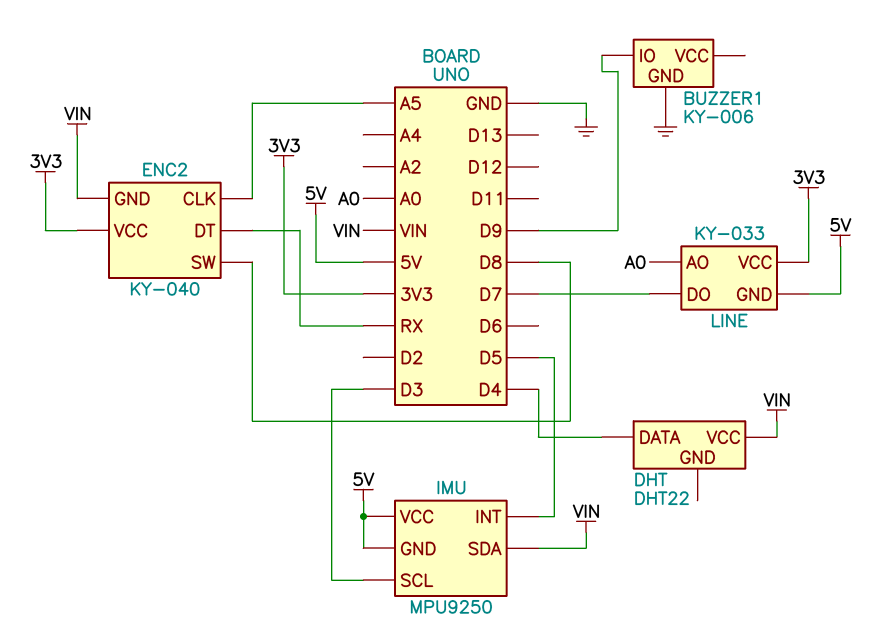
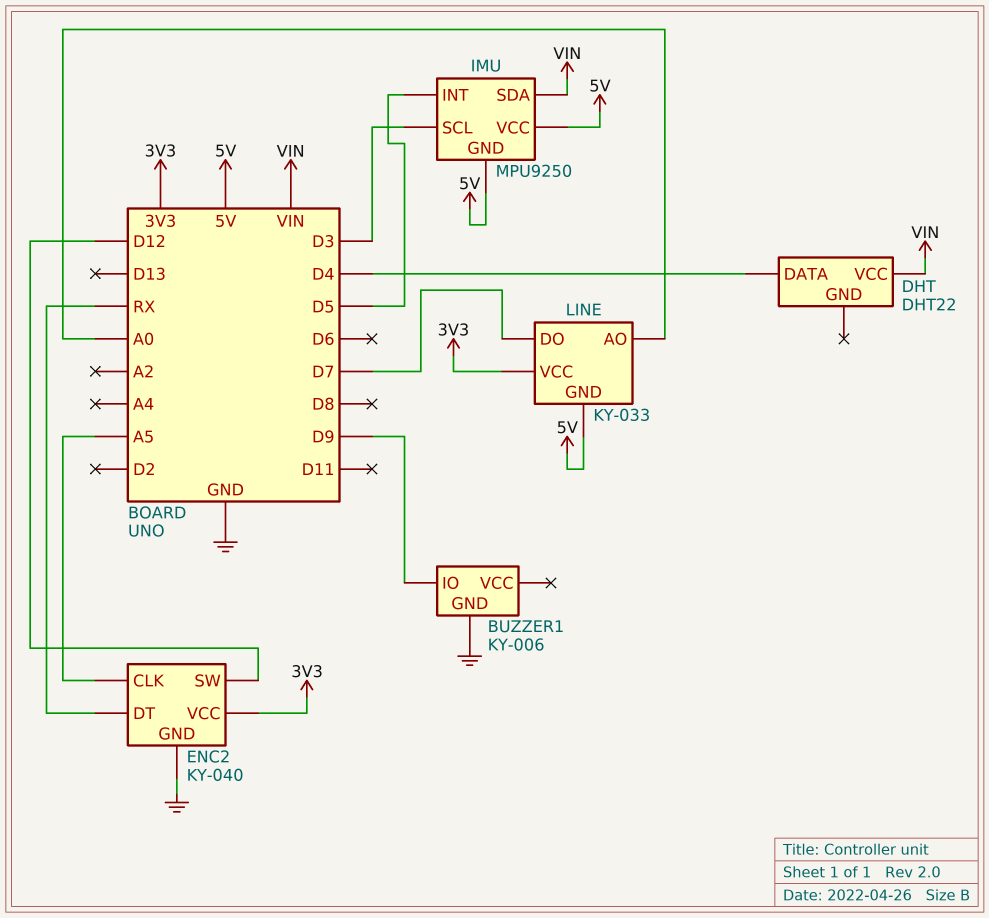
ENC2 pin GND: VIN -> GND
ENC2 pin SW: D8 -> D12

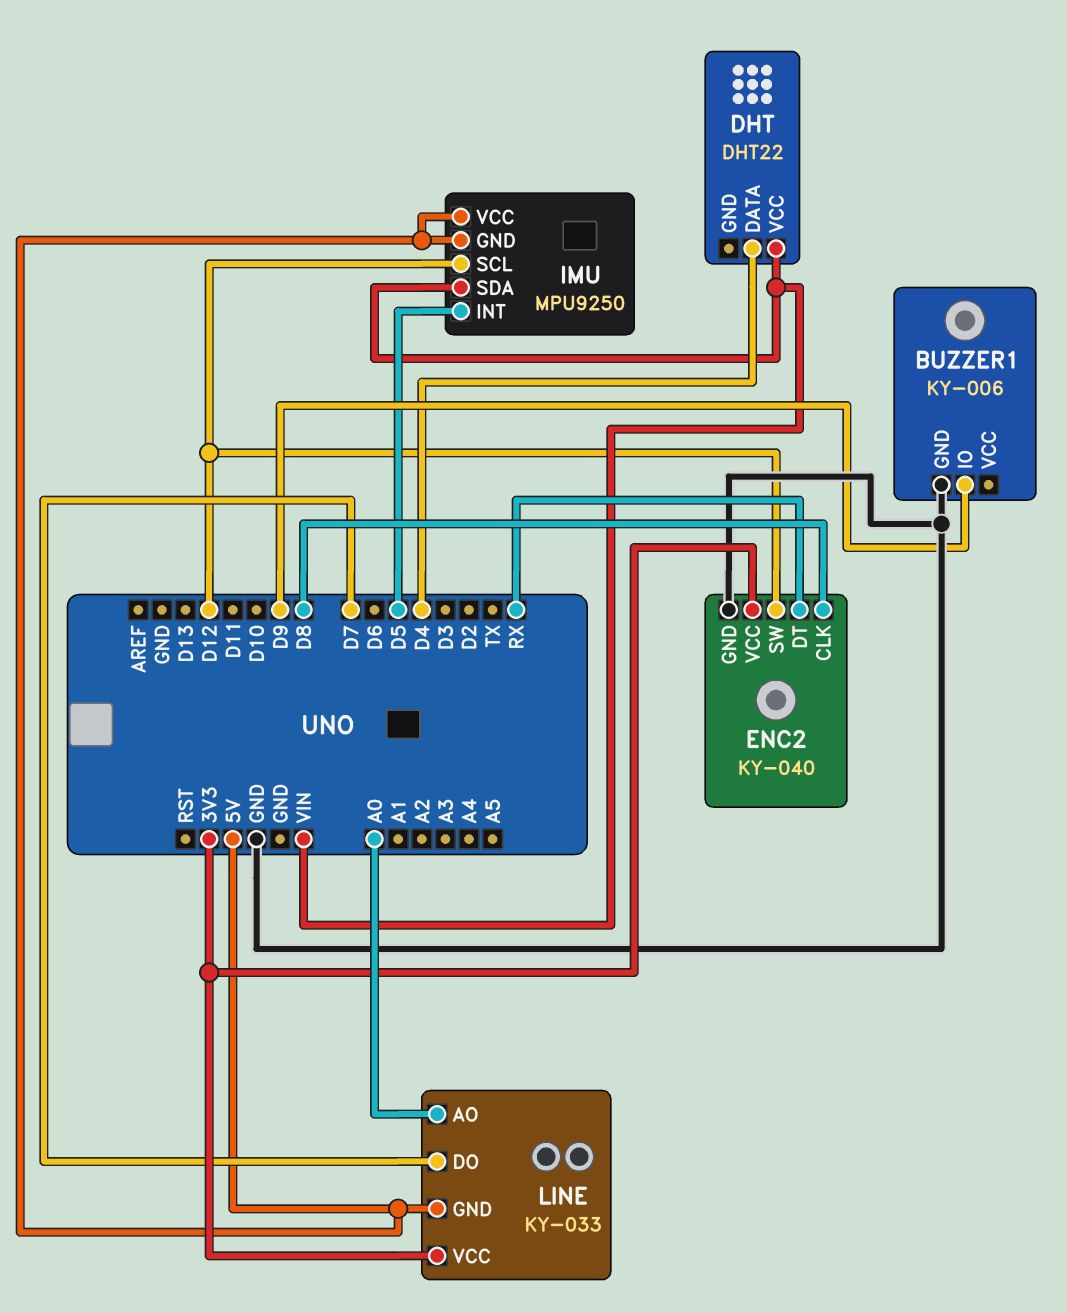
ENC2 pin CLK: A5 -> D8
IMU pin SCL: D3 -> D12

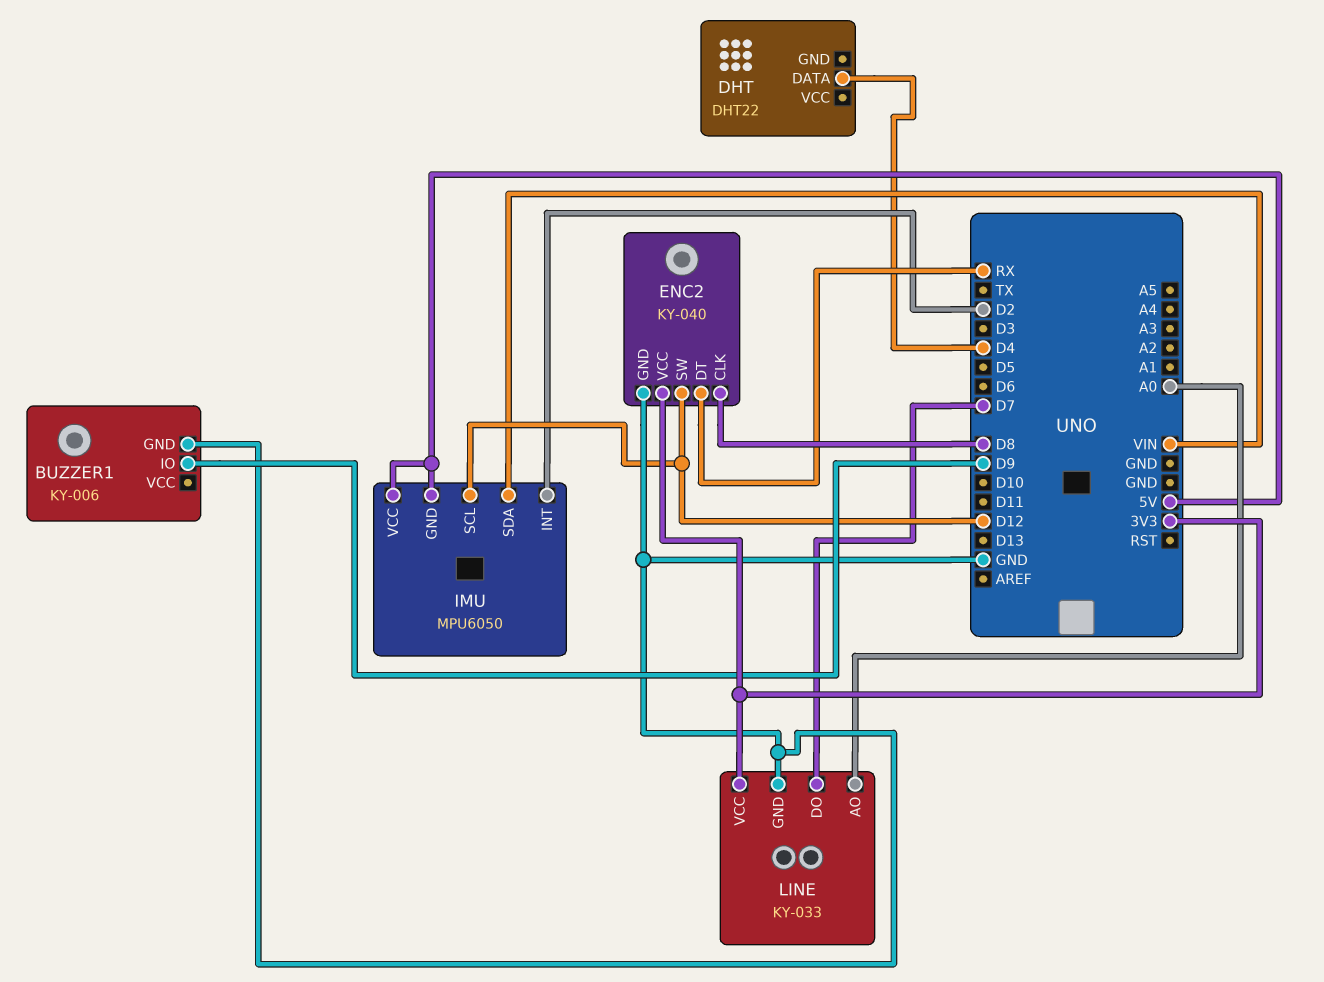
DHT pin VCC: VIN -> none
IMU: MPU9250 -> MPU6050
IMU pin INT: D5 -> D2
LINE pin GND: 5V -> GND

